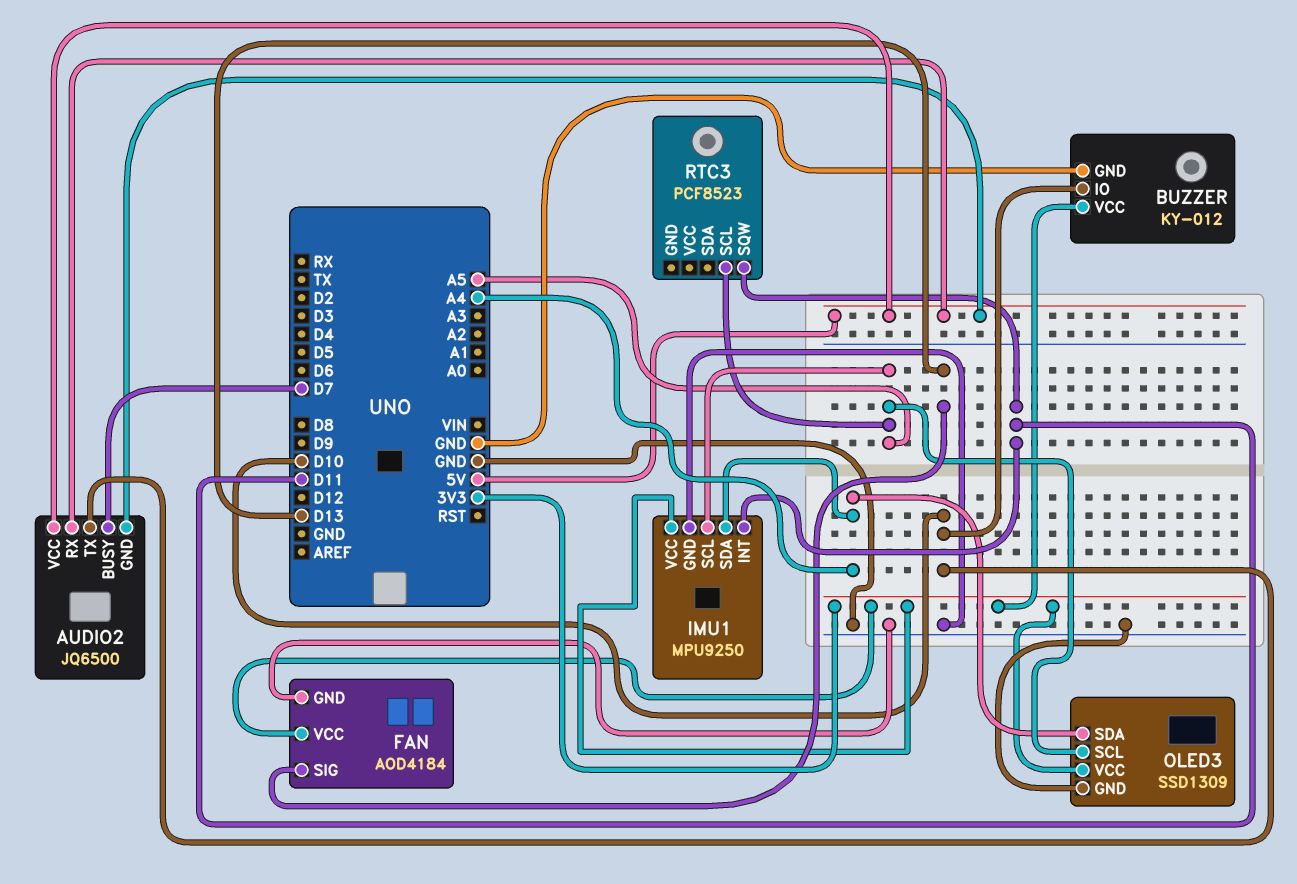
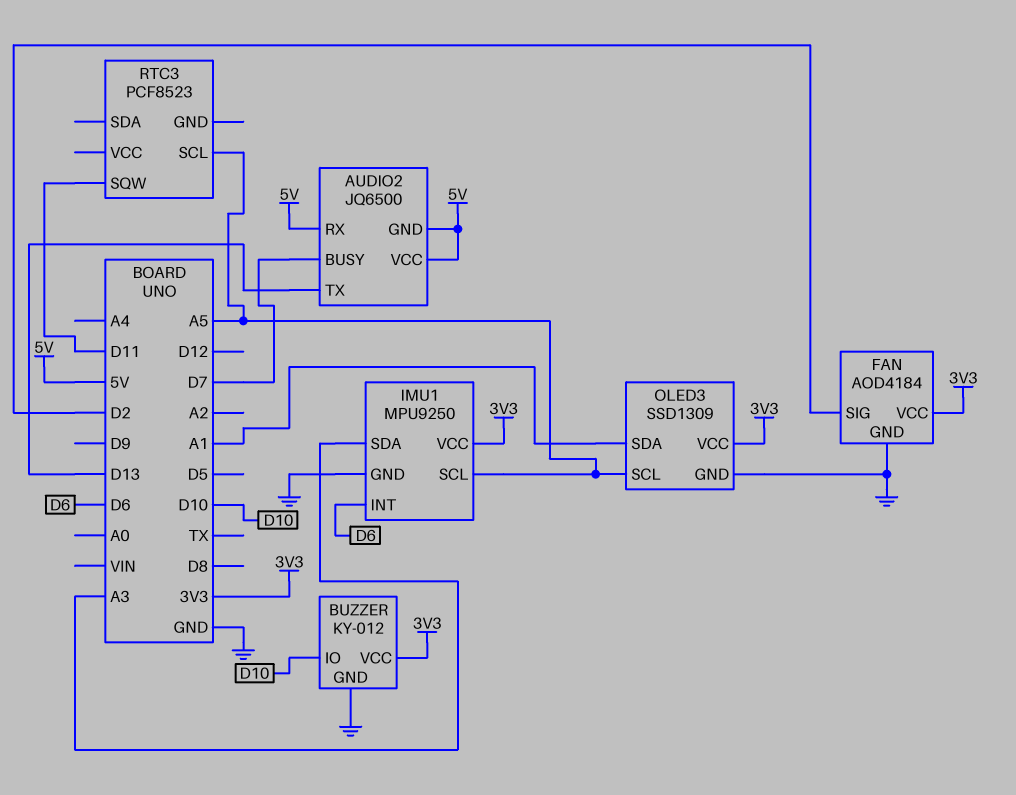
AUDIO2 pin TX: D10 -> D13
FAN pin SIG: D13 -> D2
IMU1 pin INT: D11 -> D6
IMU1 pin SDA: A4 -> A3
OLED3 pin SDA: A4 -> A1

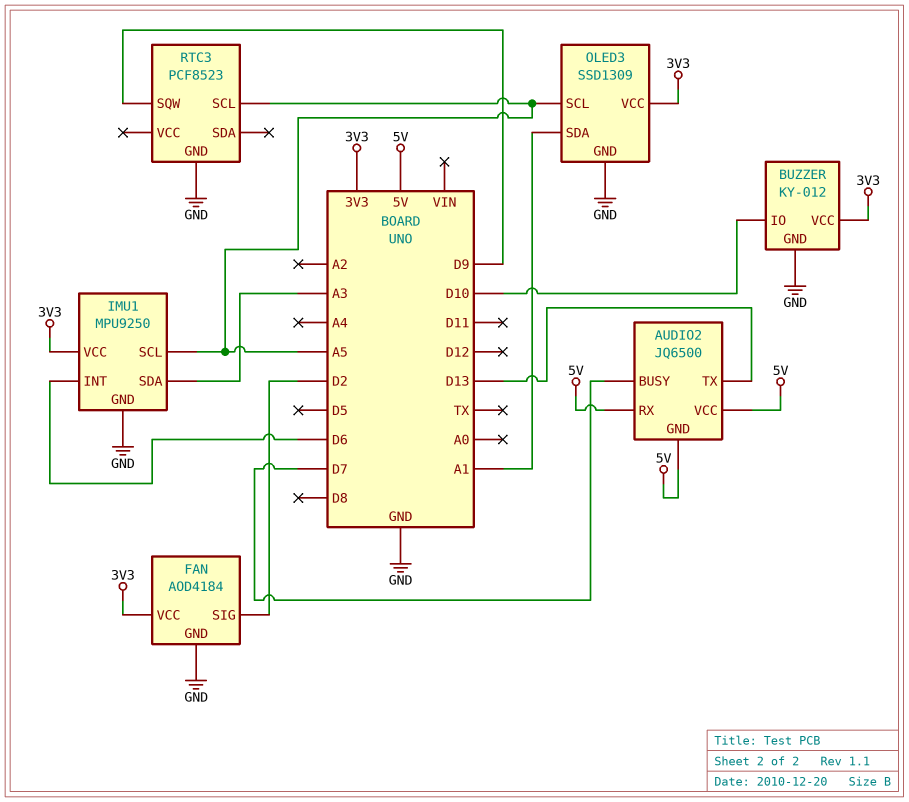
RTC3 pin GND: none -> GND
RTC3 pin SQW: D11 -> D9

